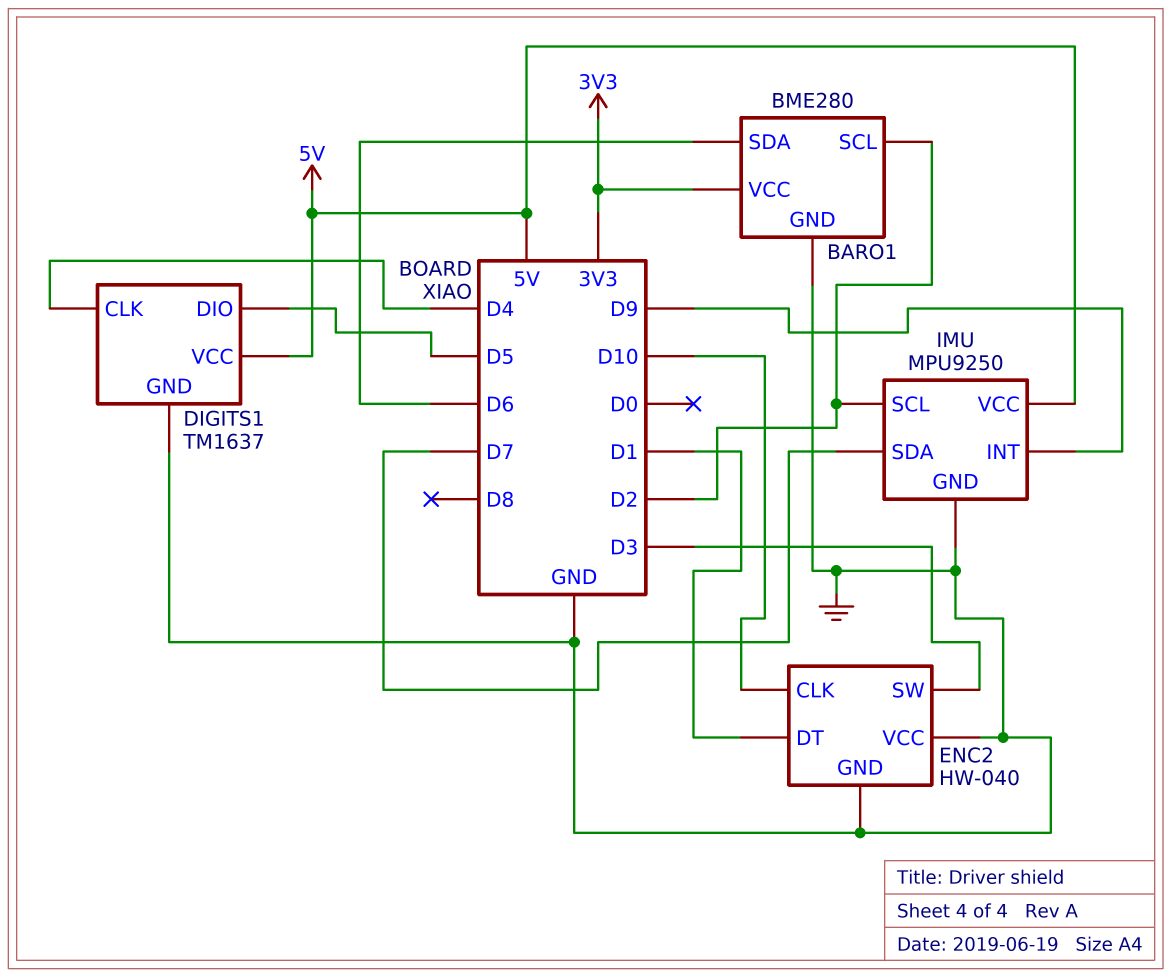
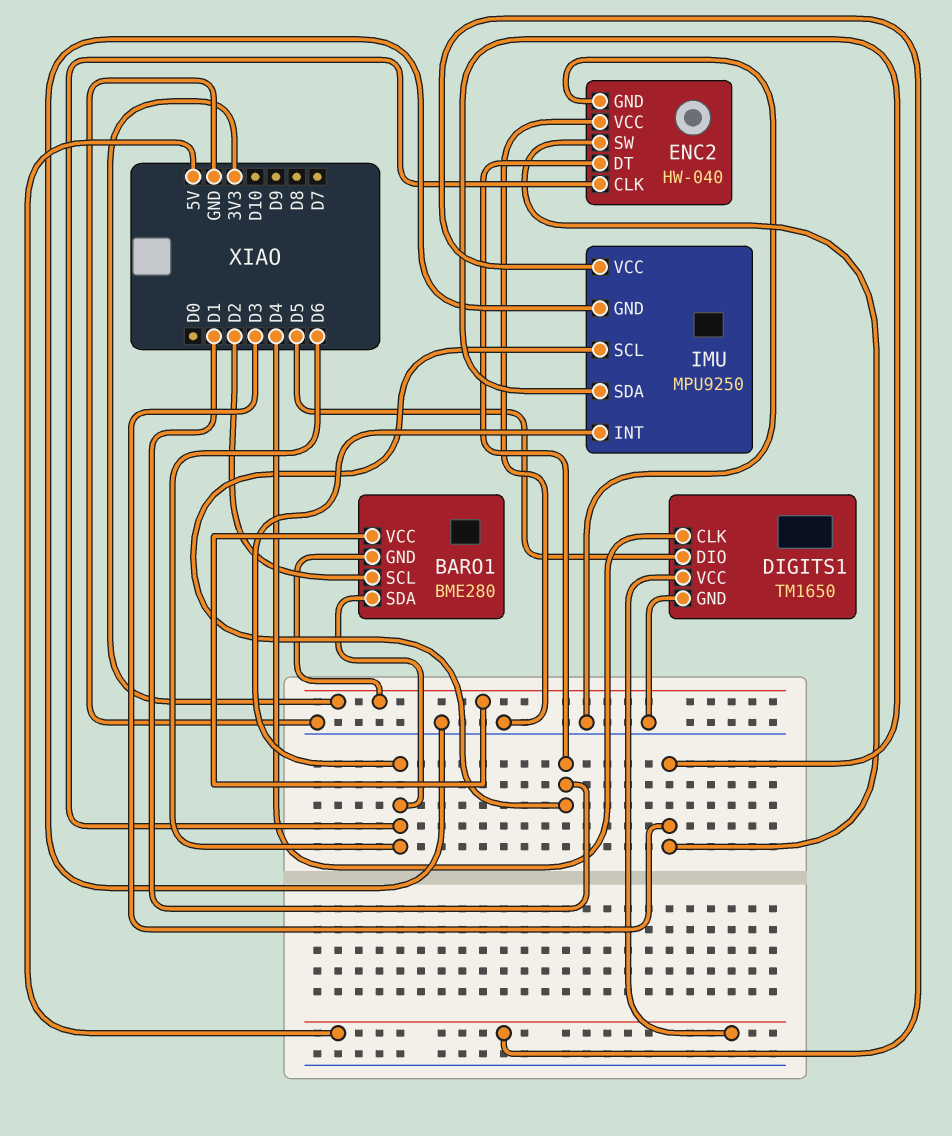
BARO1 pin GND: GND -> 3V3
DIGITS1: TM1637 -> TM1650
ENC2 pin CLK: D10 -> D6
IMU pin INT: D9 -> D6
IMU pin SCL: D2 -> D1
IMU pin SDA: D7 -> D3

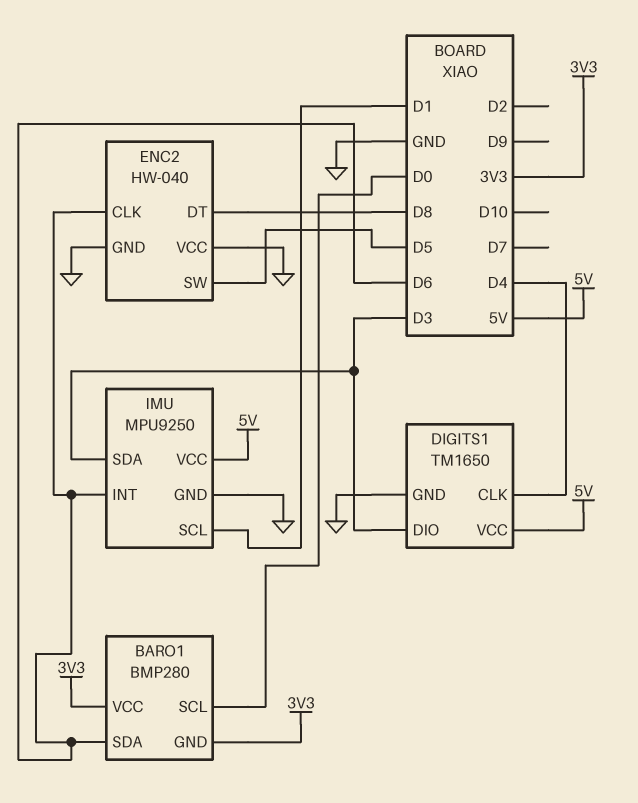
BARO1: BME280 -> BMP280
BARO1 pin SCL: D2 -> D0
DIGITS1 pin DIO: D5 -> D3
ENC2 pin DT: D1 -> D8
ENC2 pin SW: D3 -> D5

